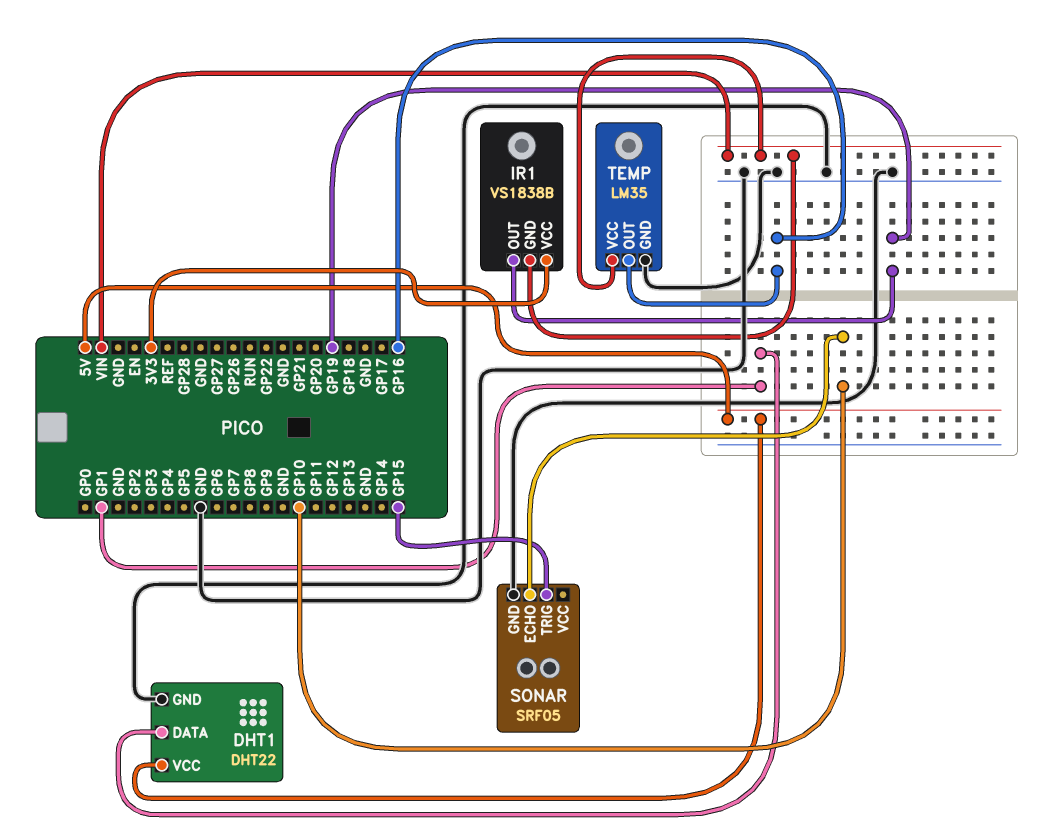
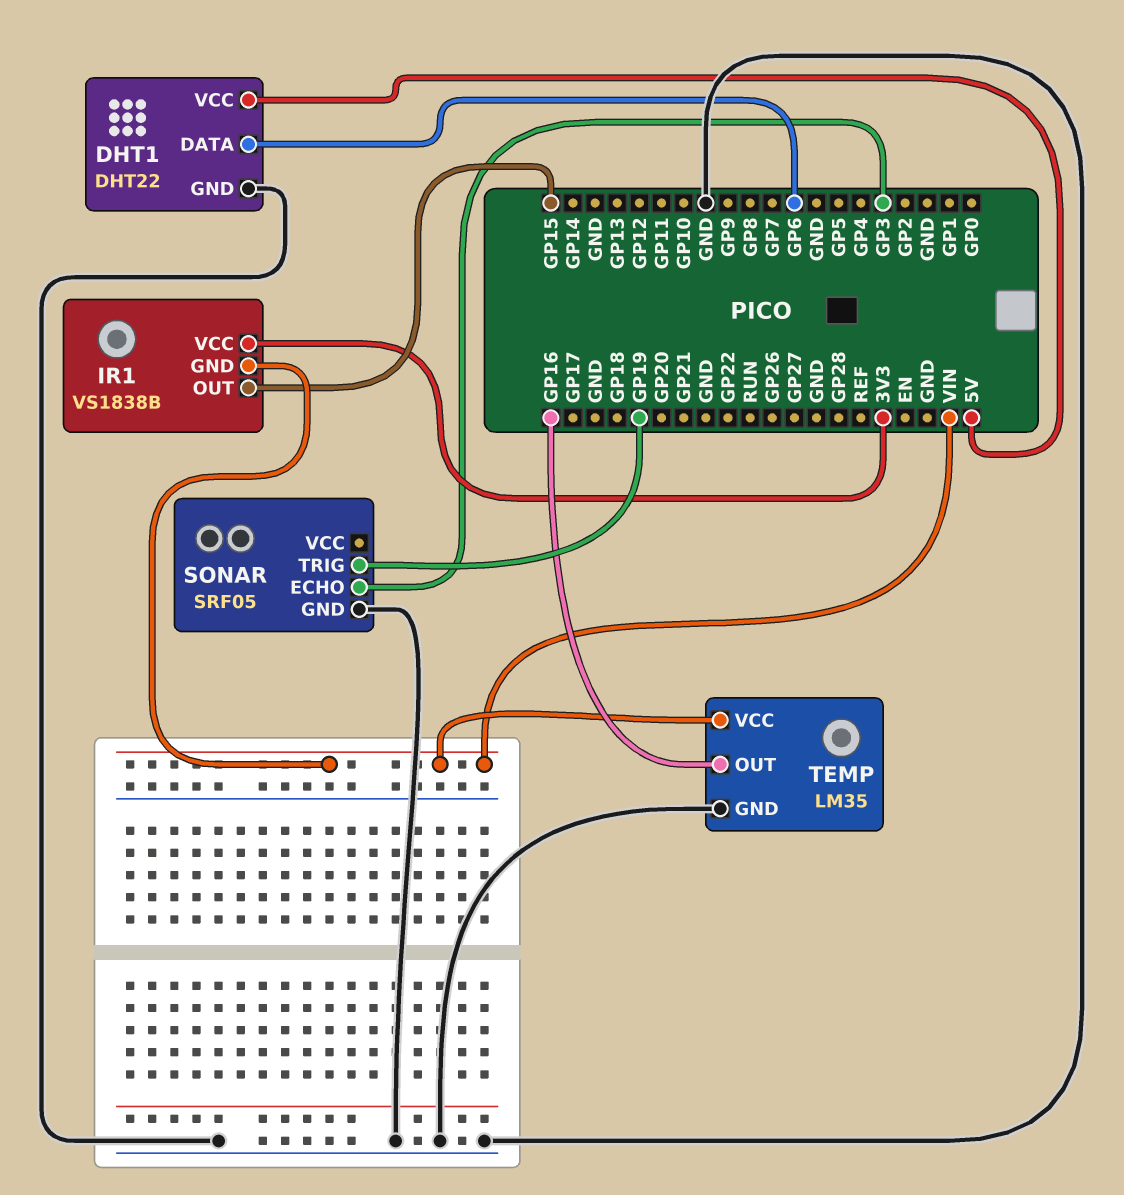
DHT1 pin DATA: GP1 -> GP6
IR1 pin OUT: GP19 -> GP15
SONAR pin ECHO: GP10 -> GP3
SONAR pin TRIG: GP15 -> GP19

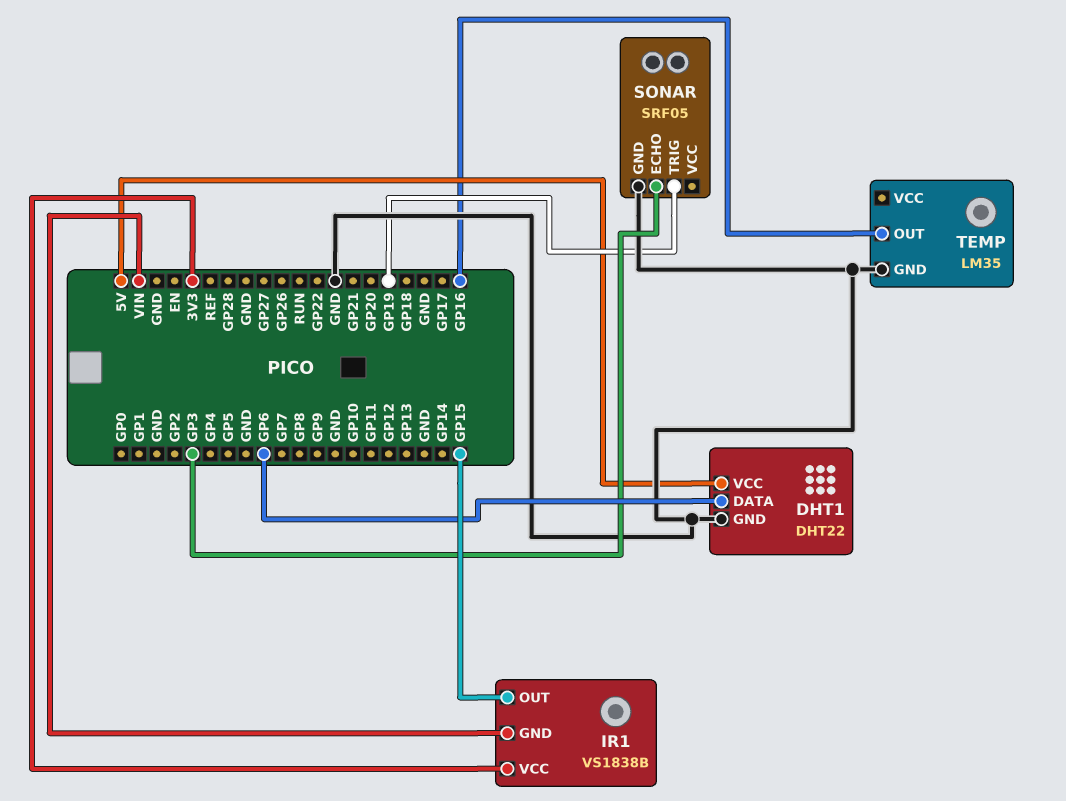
TEMP pin VCC: VIN -> none

